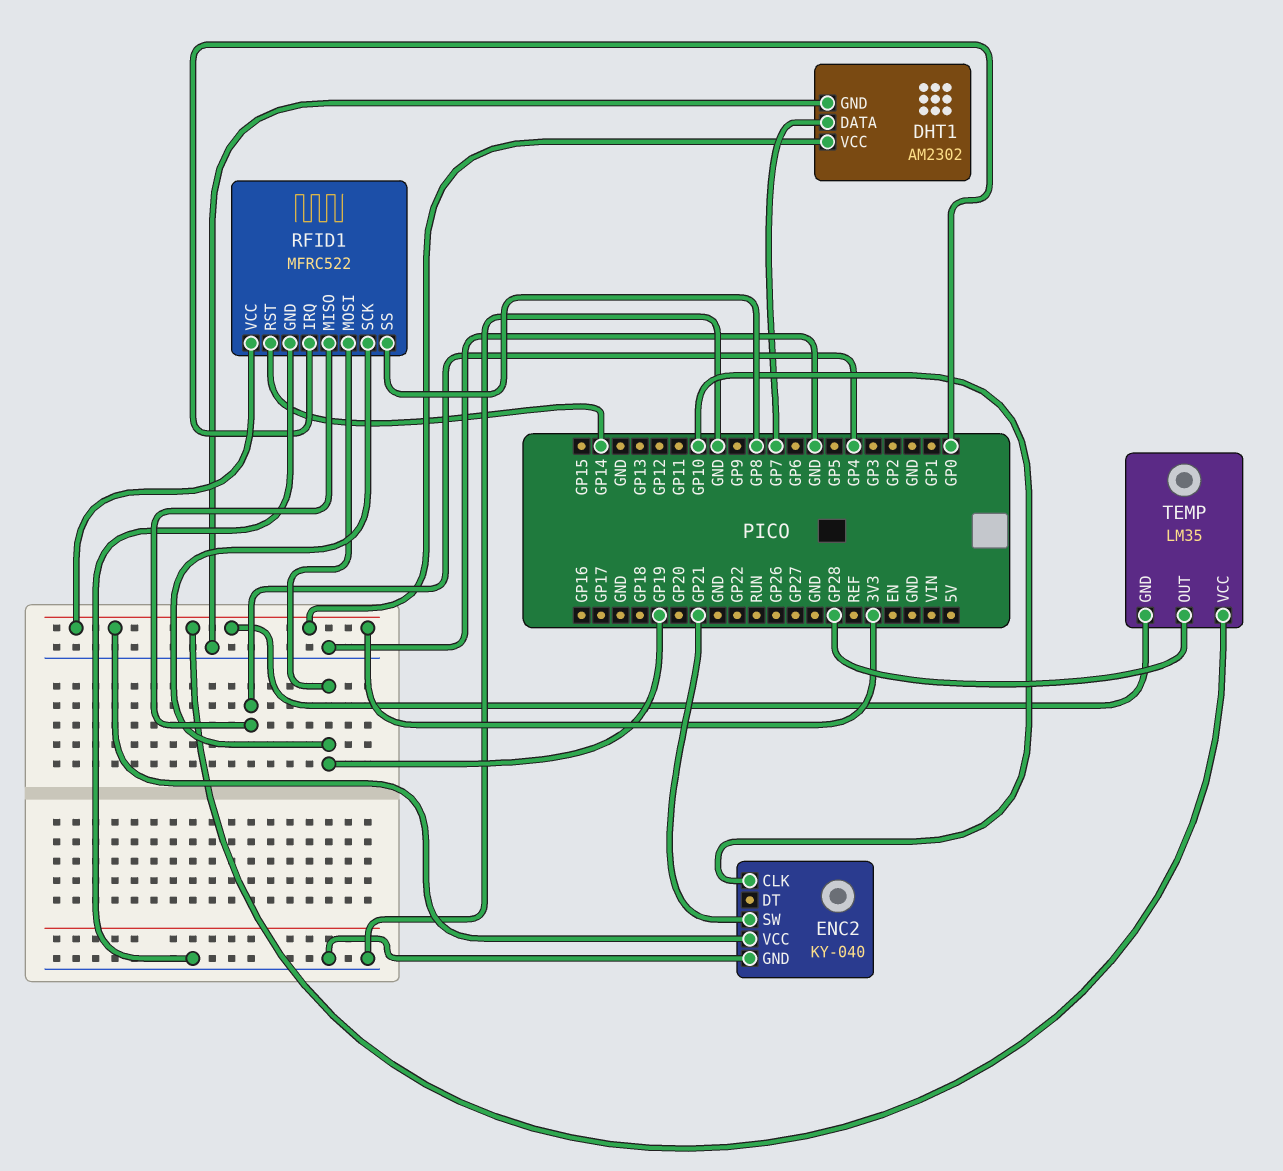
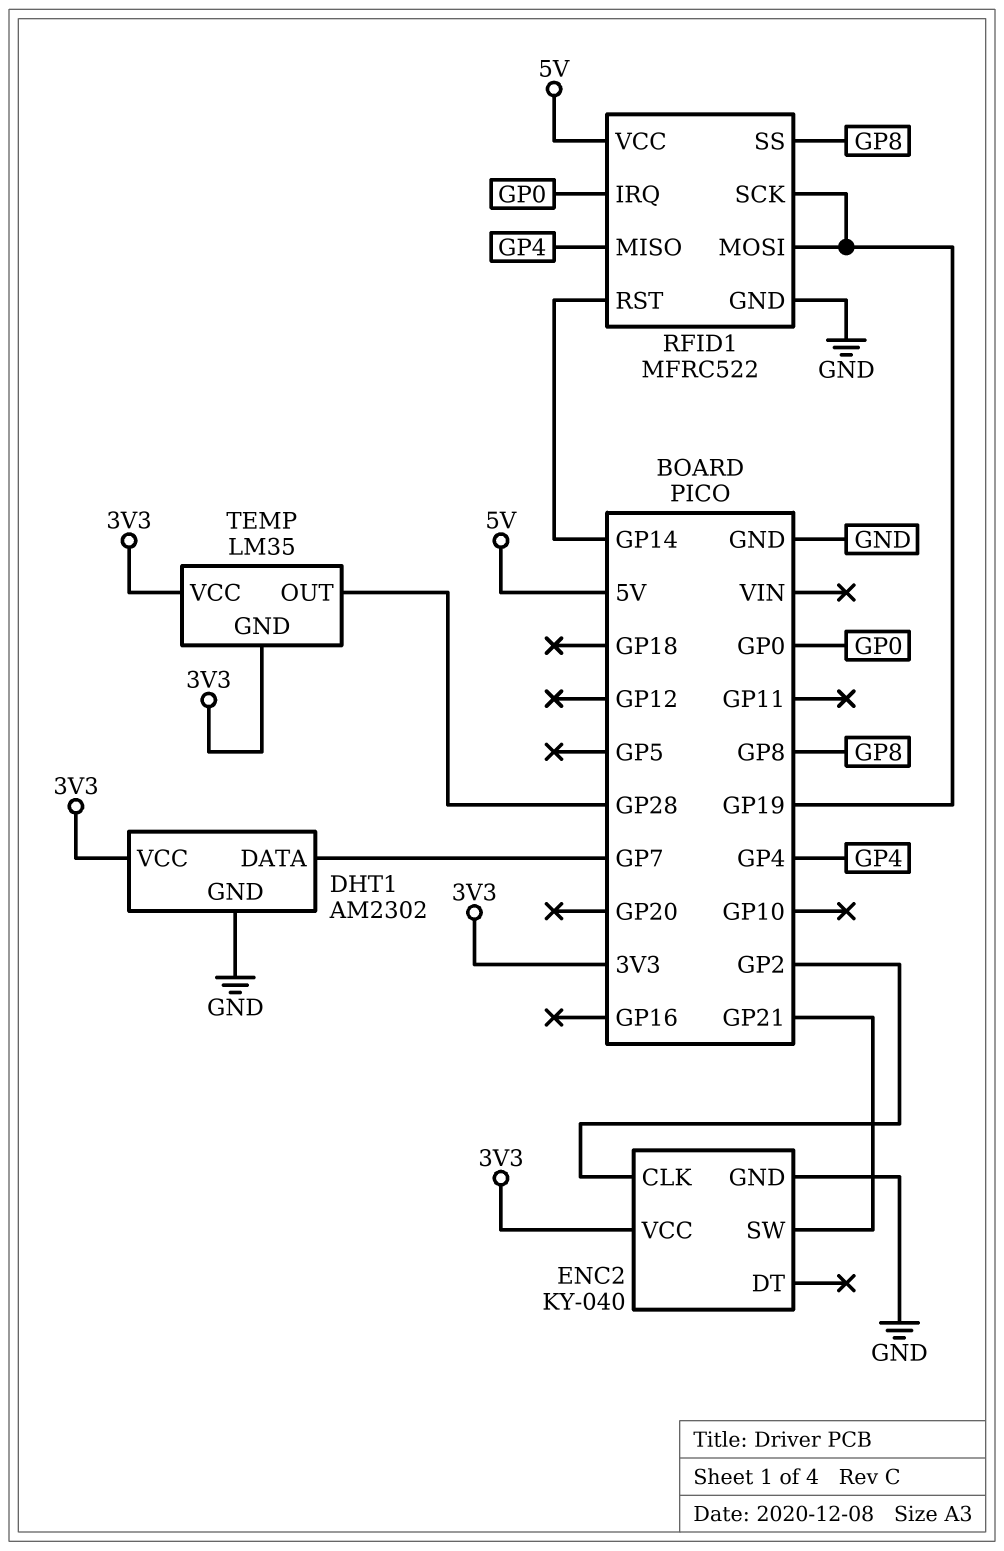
ENC2 pin CLK: GP10 -> GP2
RFID1 pin VCC: 3V3 -> 5V

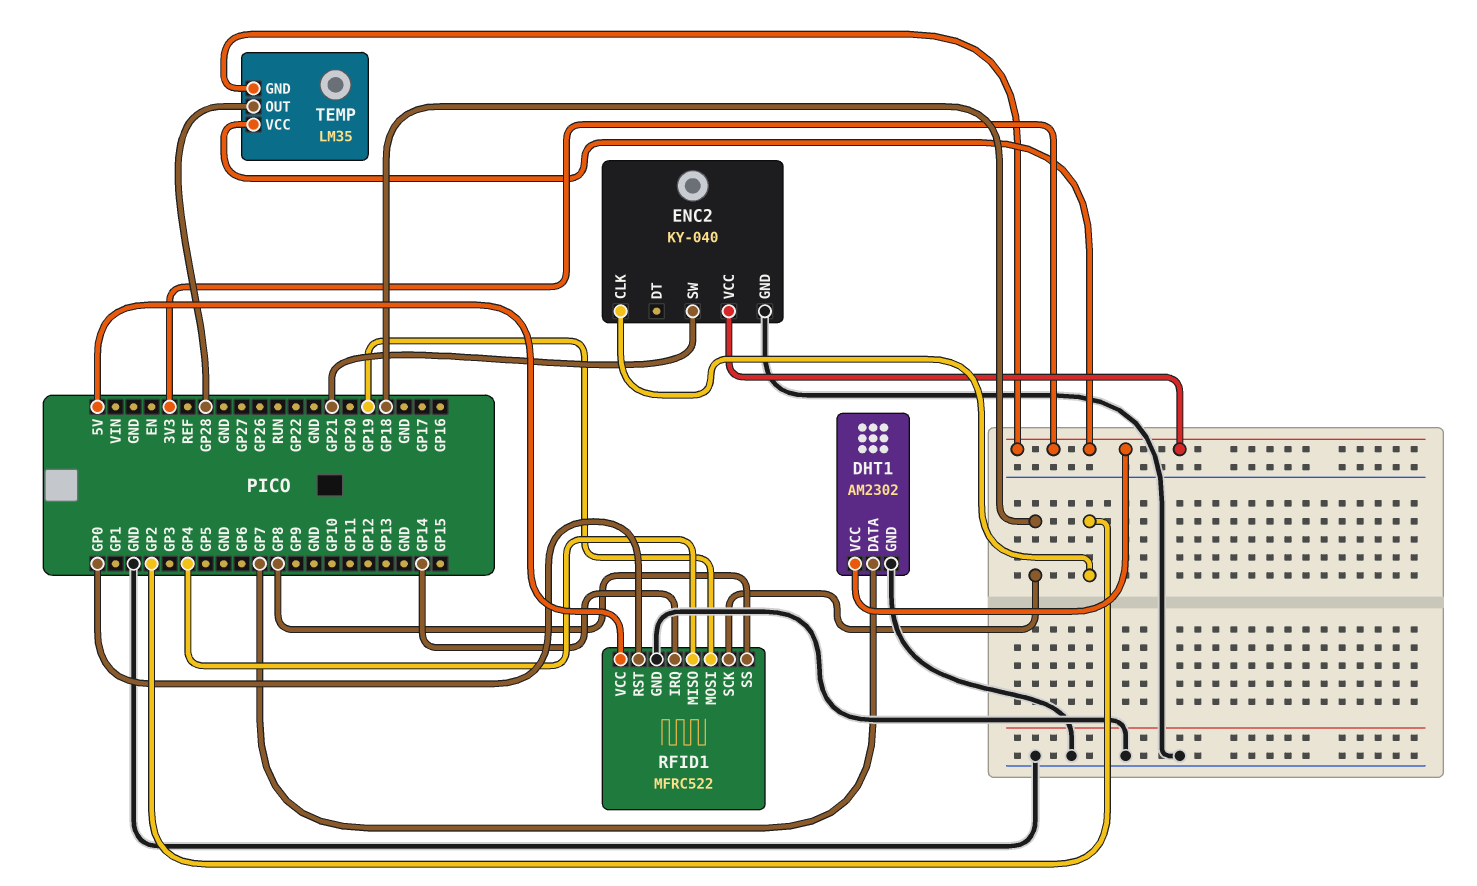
RFID1 pin IRQ: GP0 -> GP14
RFID1 pin RST: GP14 -> GP0
RFID1 pin SCK: GP19 -> GP18

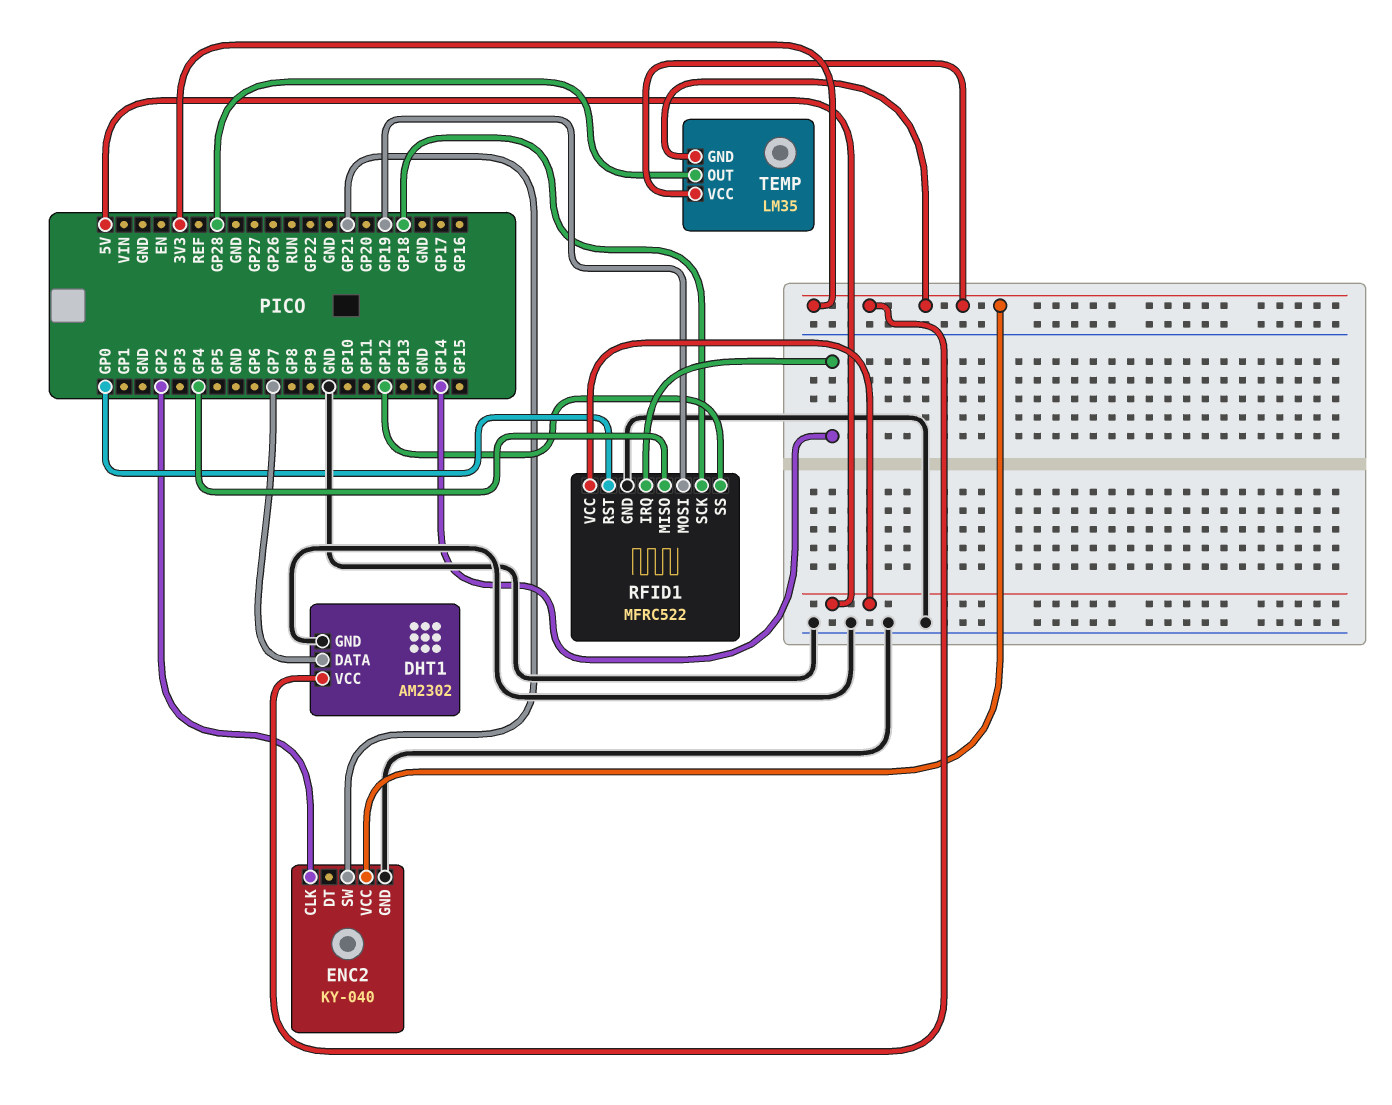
RFID1 pin SS: GP8 -> GP12

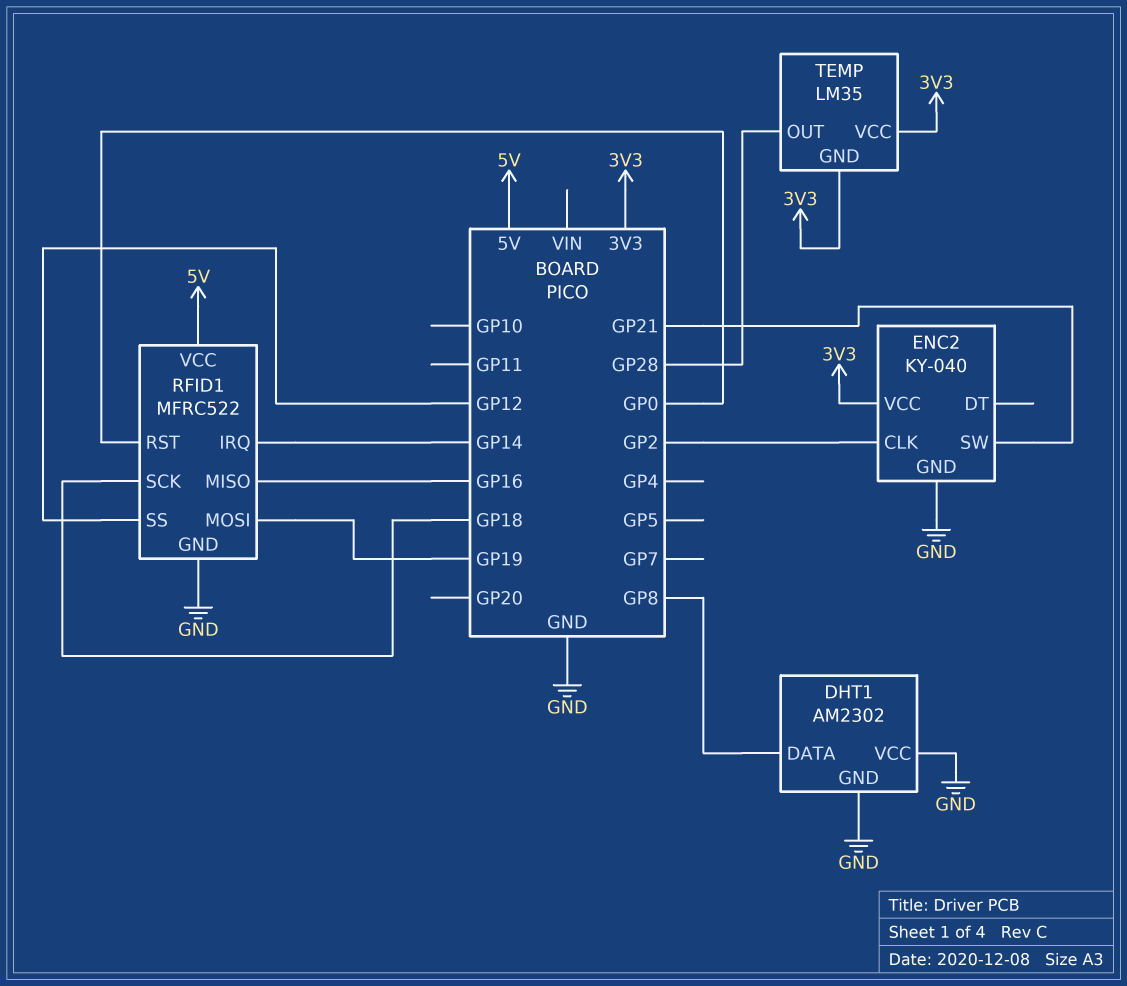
DHT1 pin DATA: GP7 -> GP8
DHT1 pin VCC: 3V3 -> GND
RFID1 pin MISO: GP4 -> GP16

